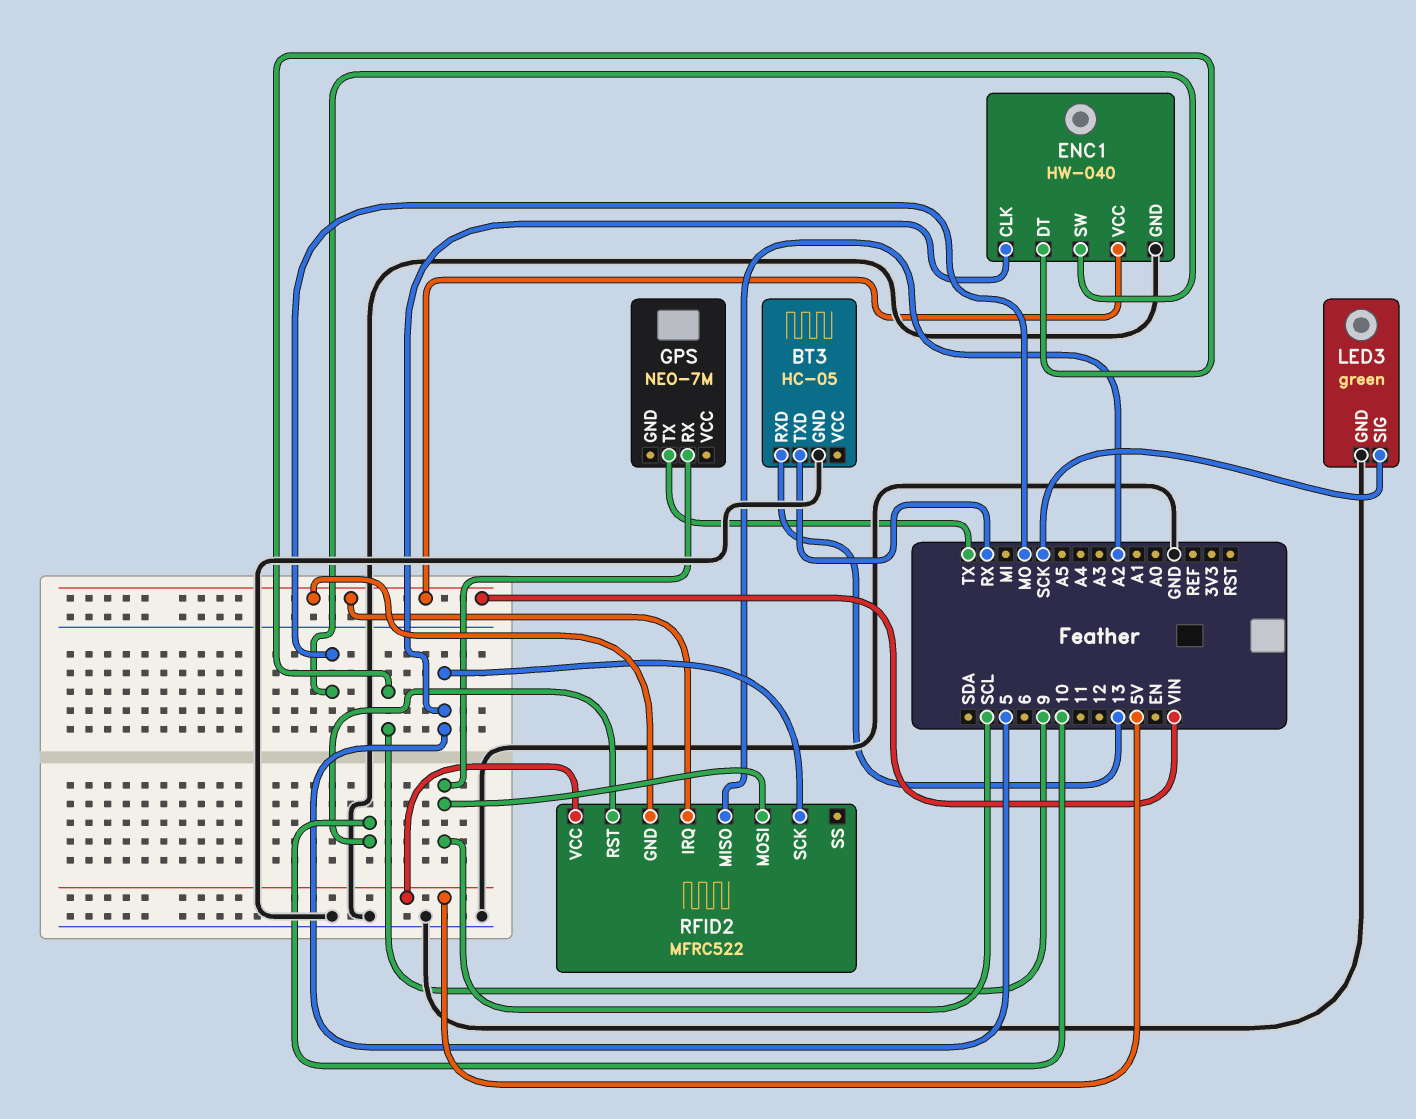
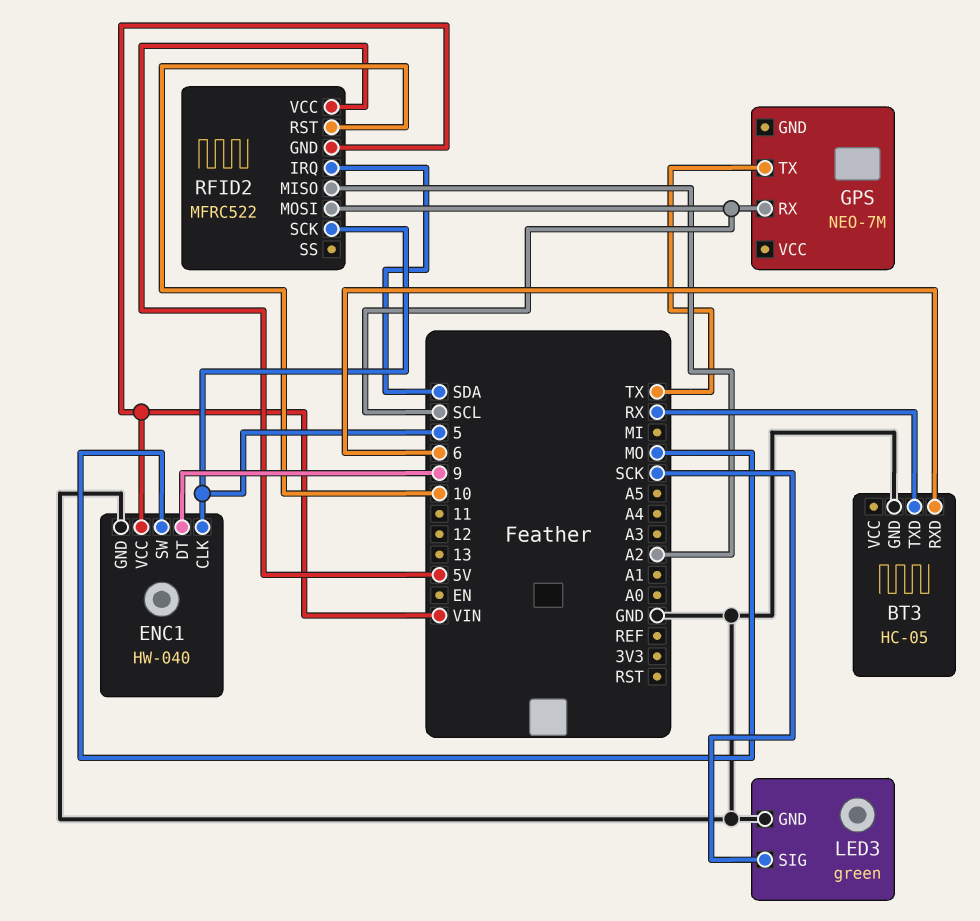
BT3 pin RXD: 13 -> 6
RFID2 pin IRQ: VIN -> SDA

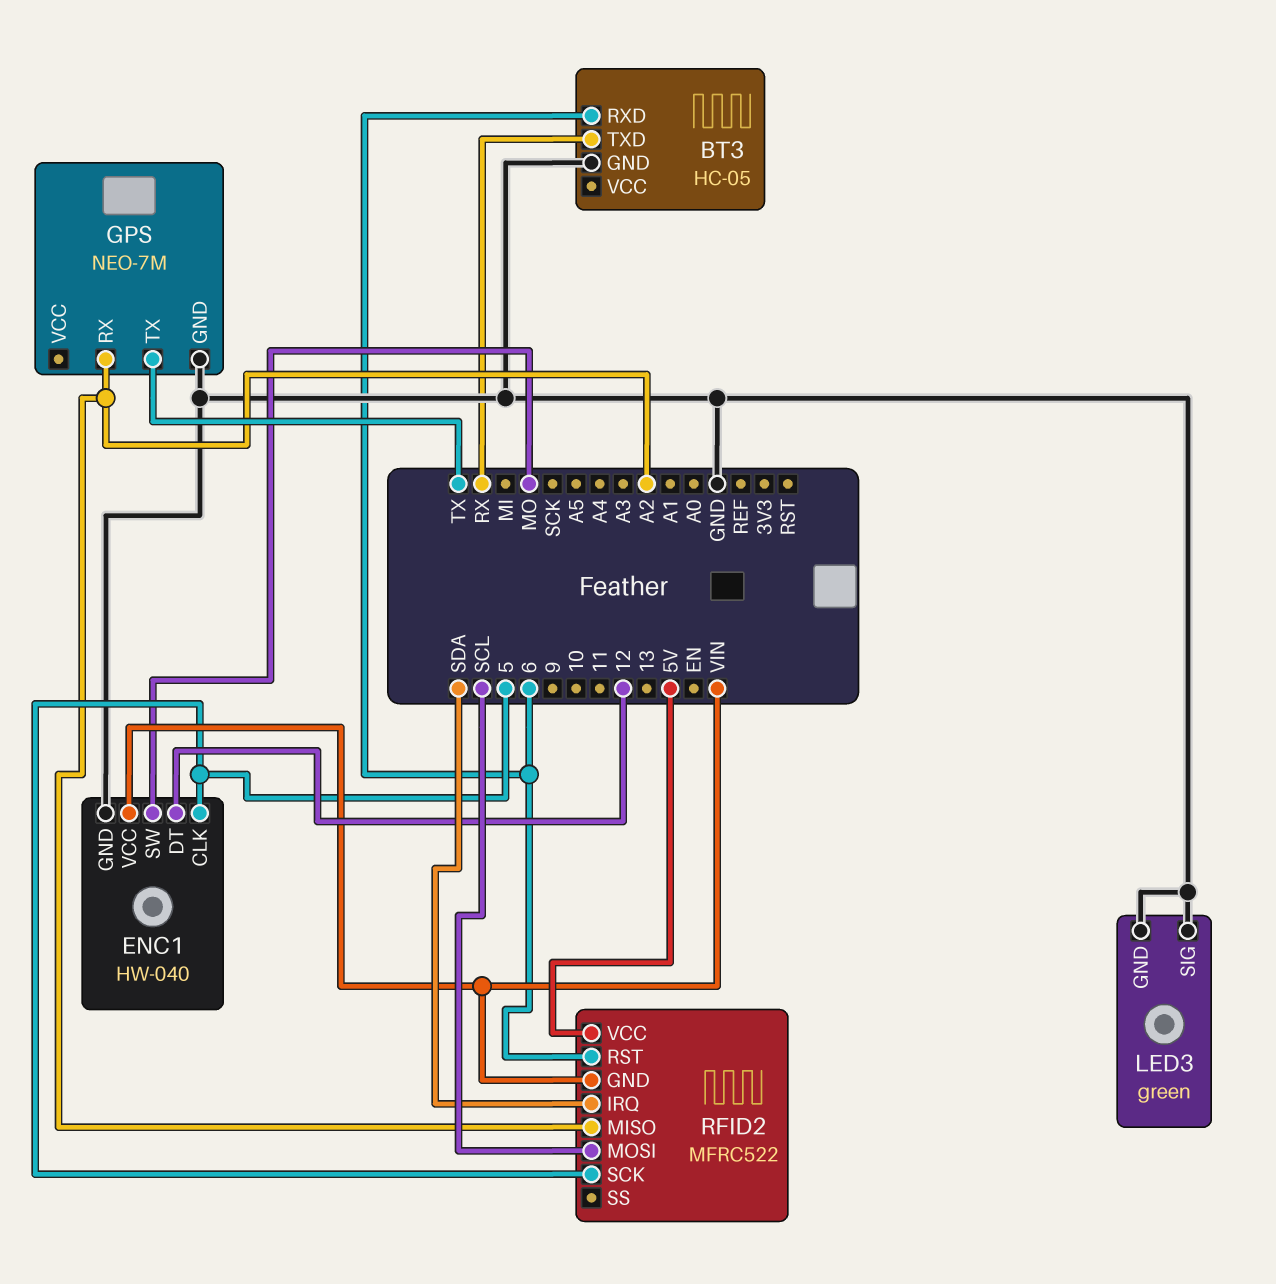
ENC1 pin DT: 9 -> 12
GPS pin GND: none -> GND
GPS pin RX: SCL -> A2
LED3 pin SIG: SCK -> GND
RFID2 pin RST: 10 -> 6

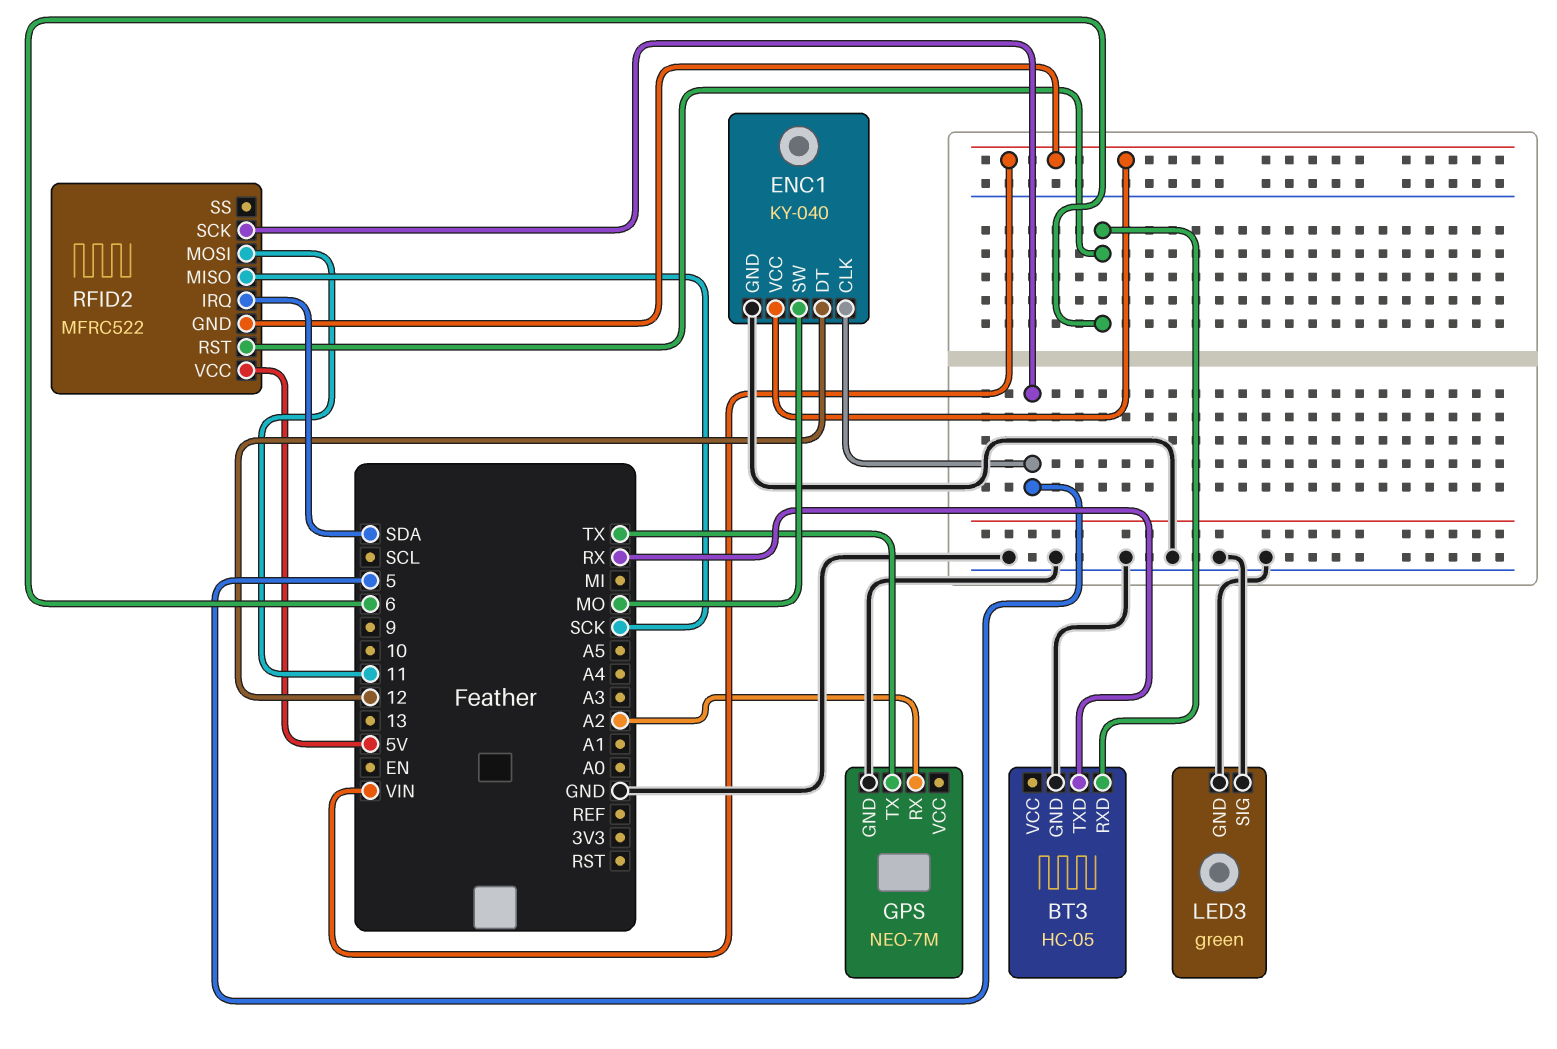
ENC1: HW-040 -> KY-040
RFID2 pin MISO: A2 -> SCK
RFID2 pin MOSI: SCL -> 11

